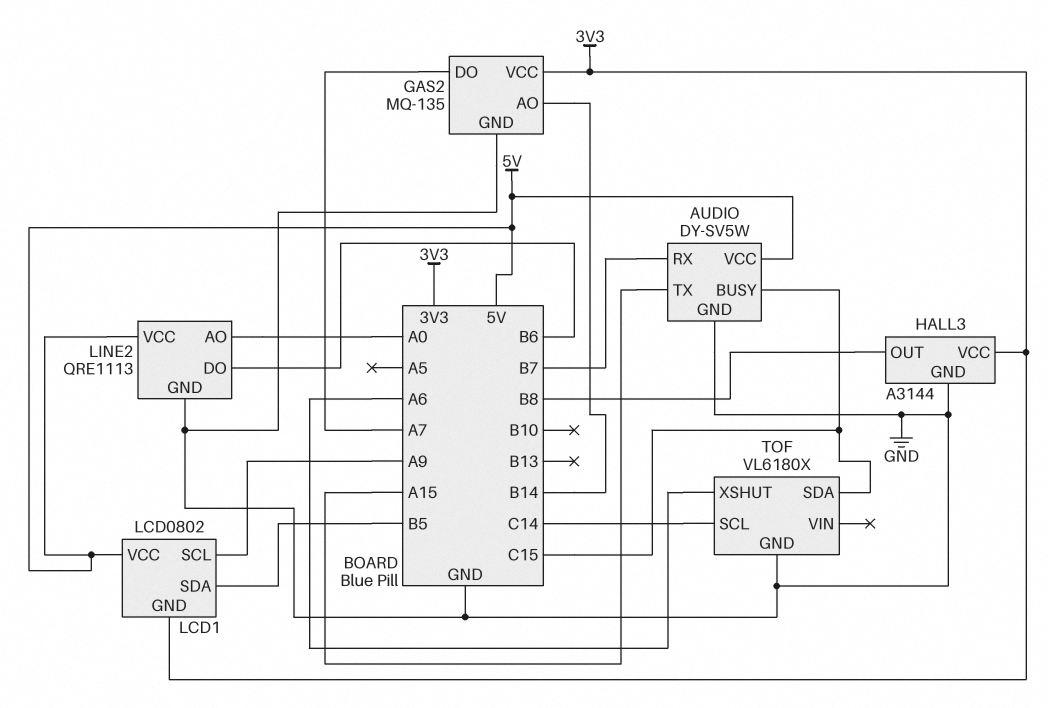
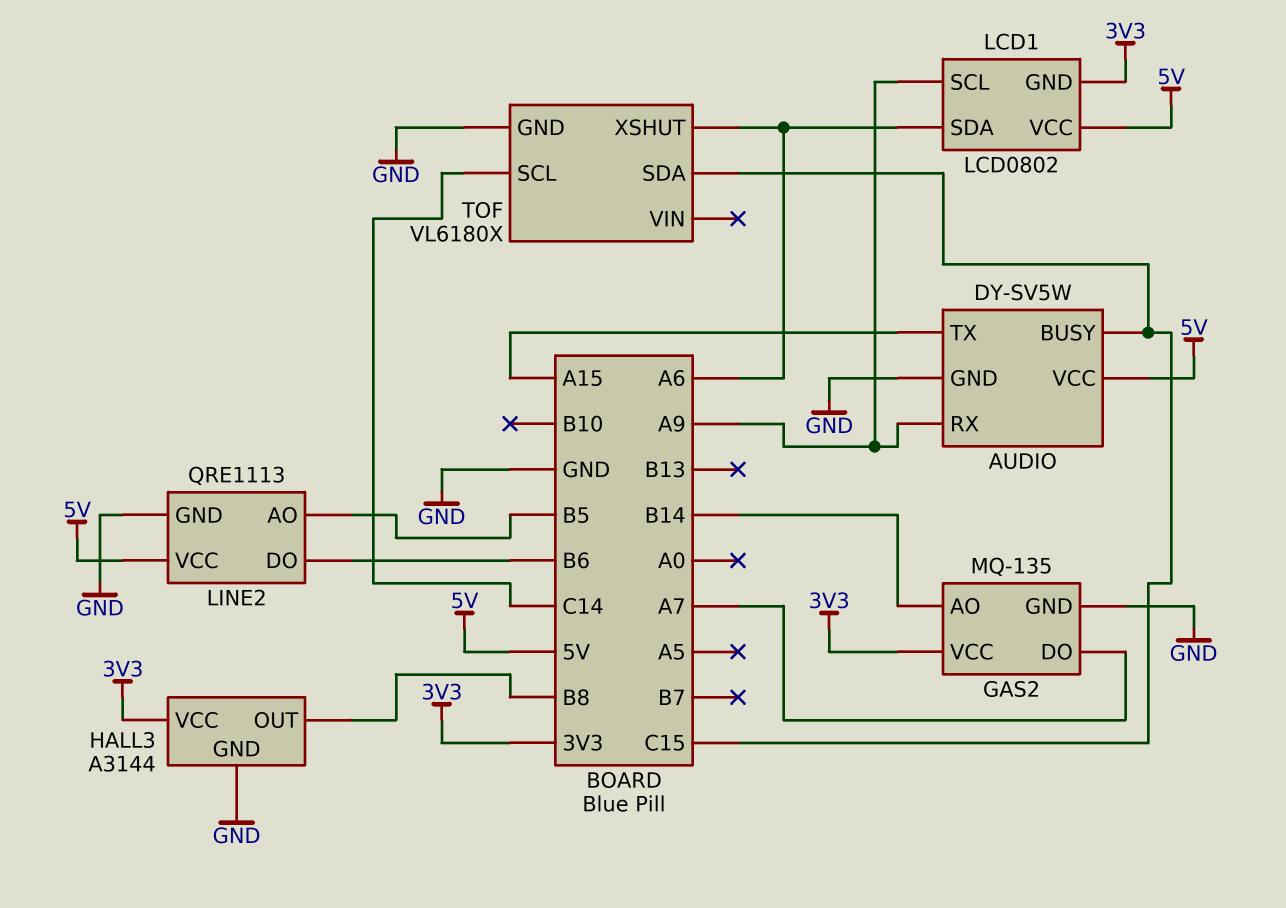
AUDIO pin RX: B7 -> A9
LCD1 pin SDA: B5 -> A6
LINE2 pin AO: A0 -> B5

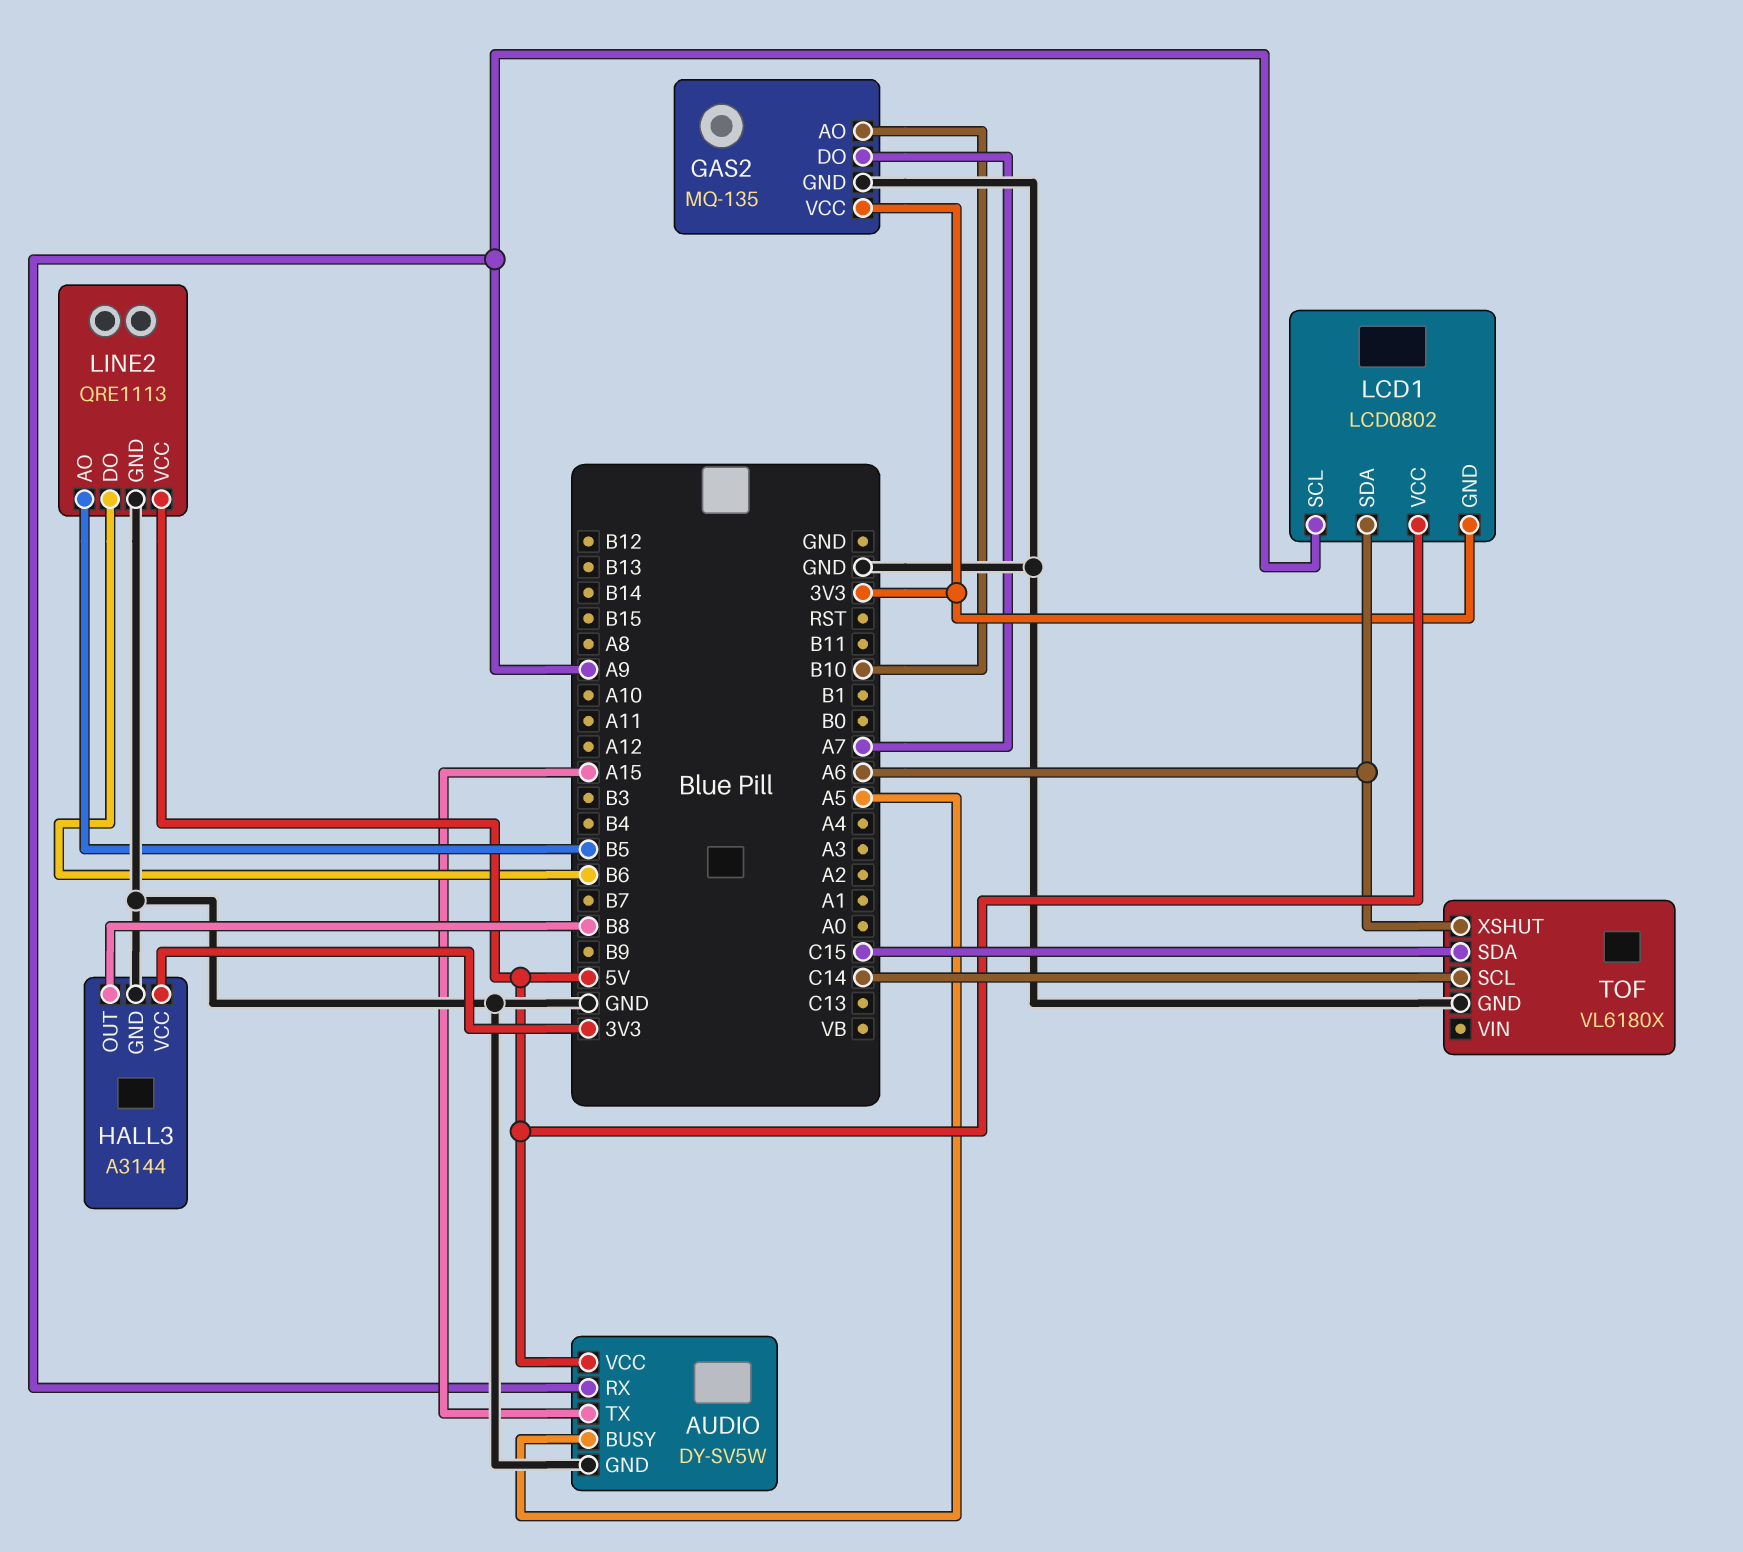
AUDIO pin BUSY: C15 -> A5
GAS2 pin AO: B14 -> B10

